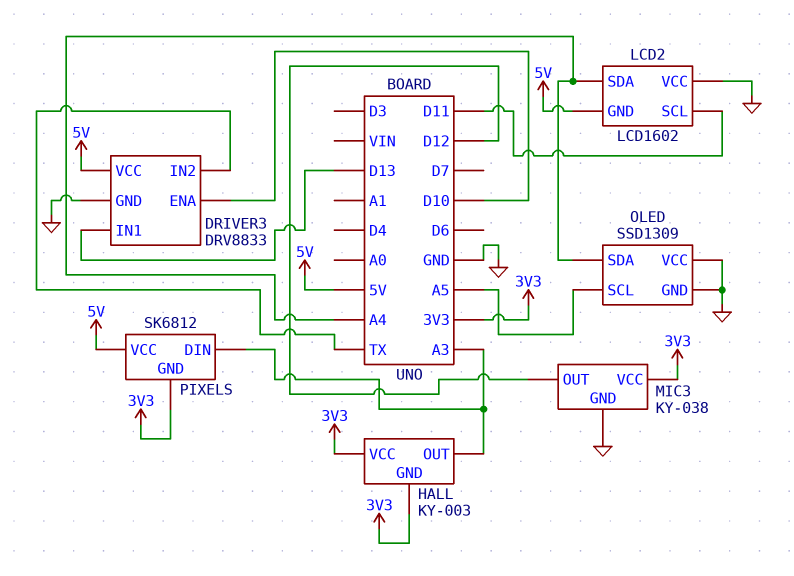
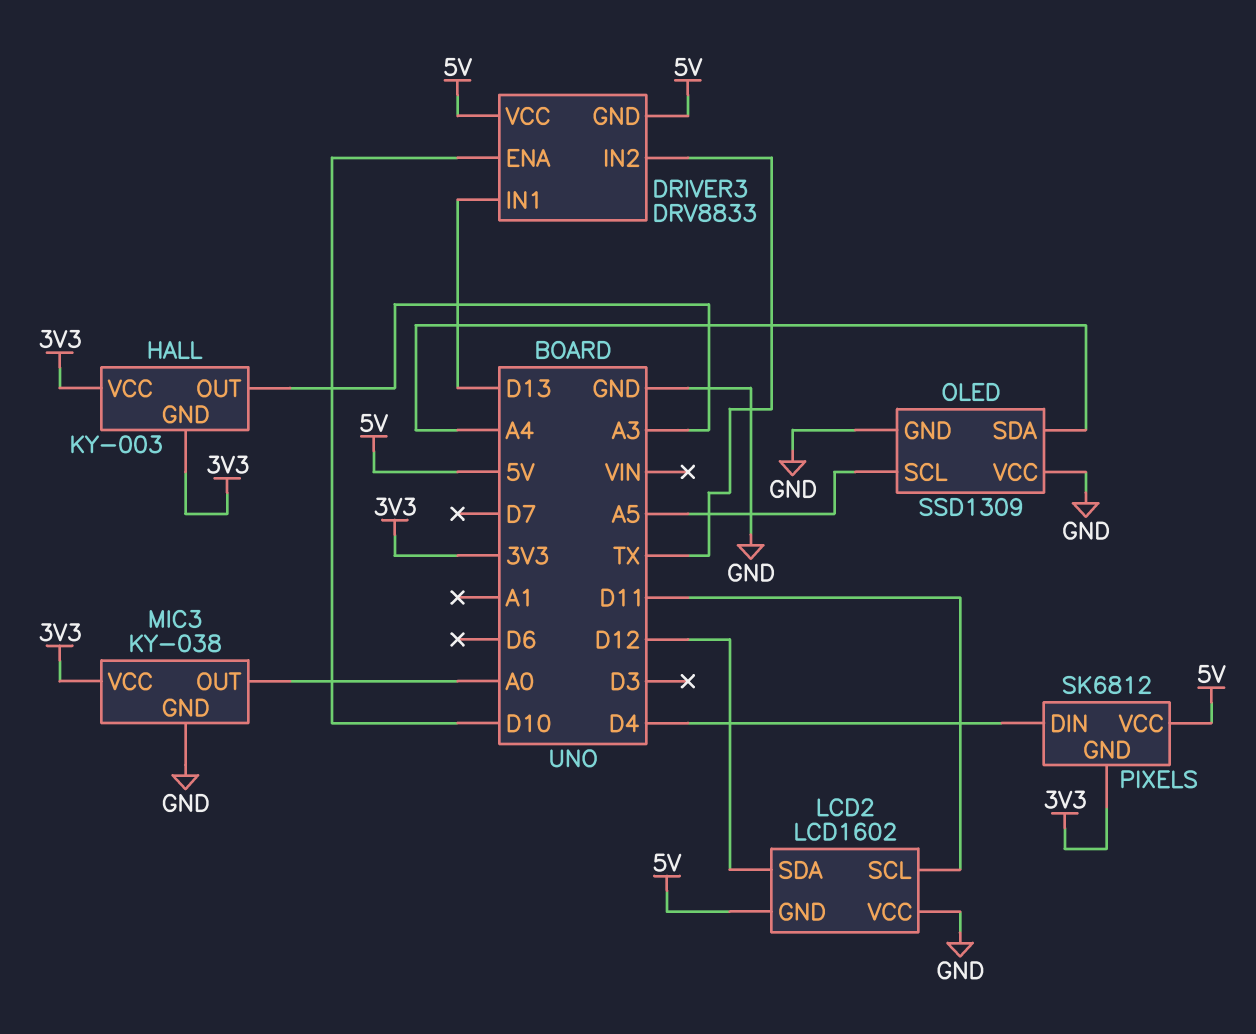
DRIVER3 pin GND: GND -> 5V
LCD2 pin SDA: A4 -> D12
MIC3 pin OUT: D12 -> A0
PIXELS pin DIN: A3 -> D4

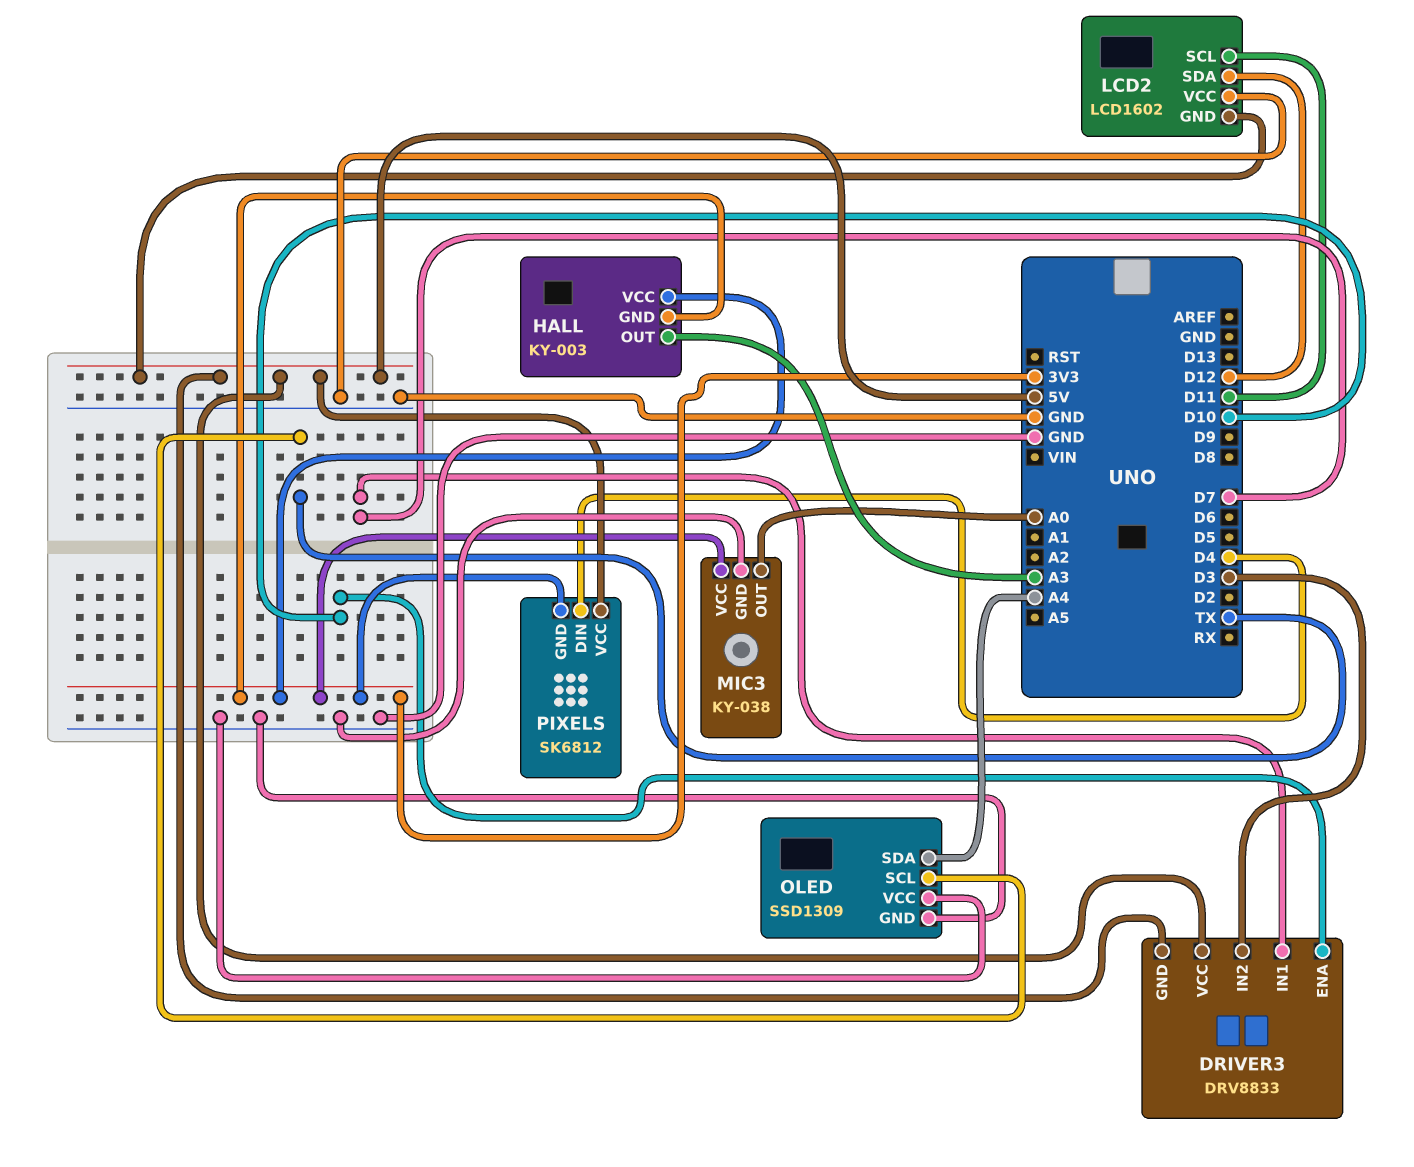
DRIVER3 pin IN1: D13 -> D7
DRIVER3 pin IN2: TX -> D3
OLED pin SCL: A5 -> TX

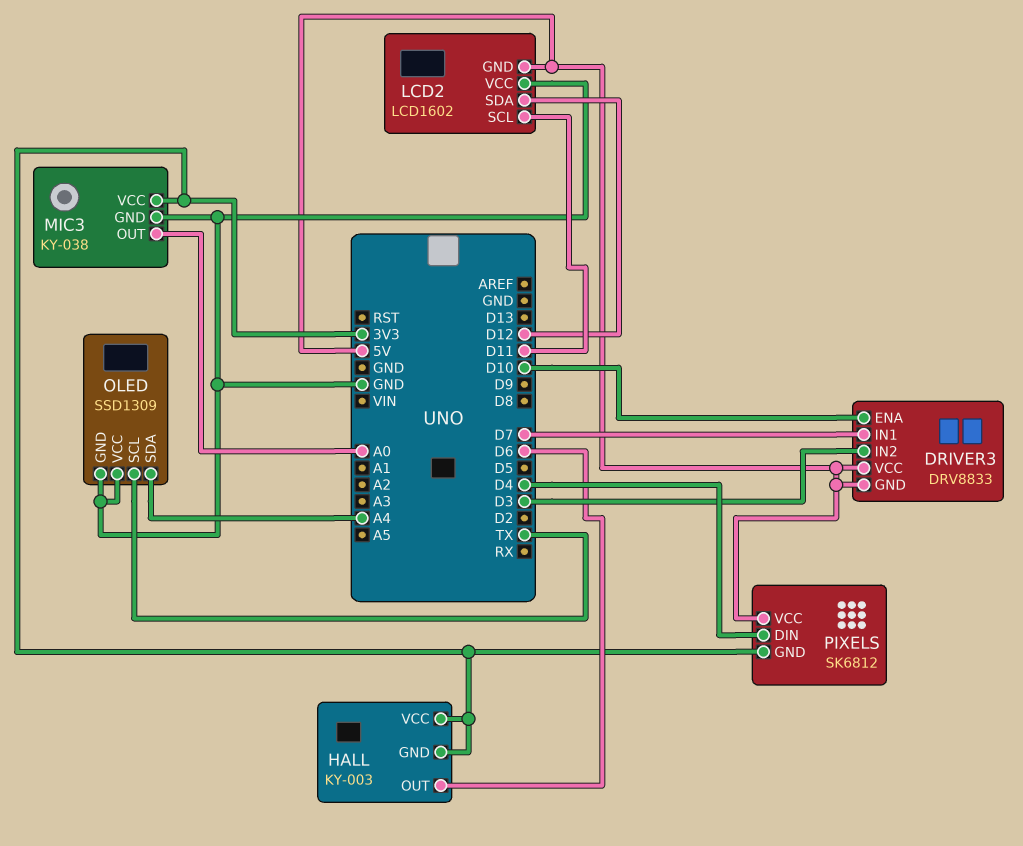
HALL pin OUT: A3 -> D6

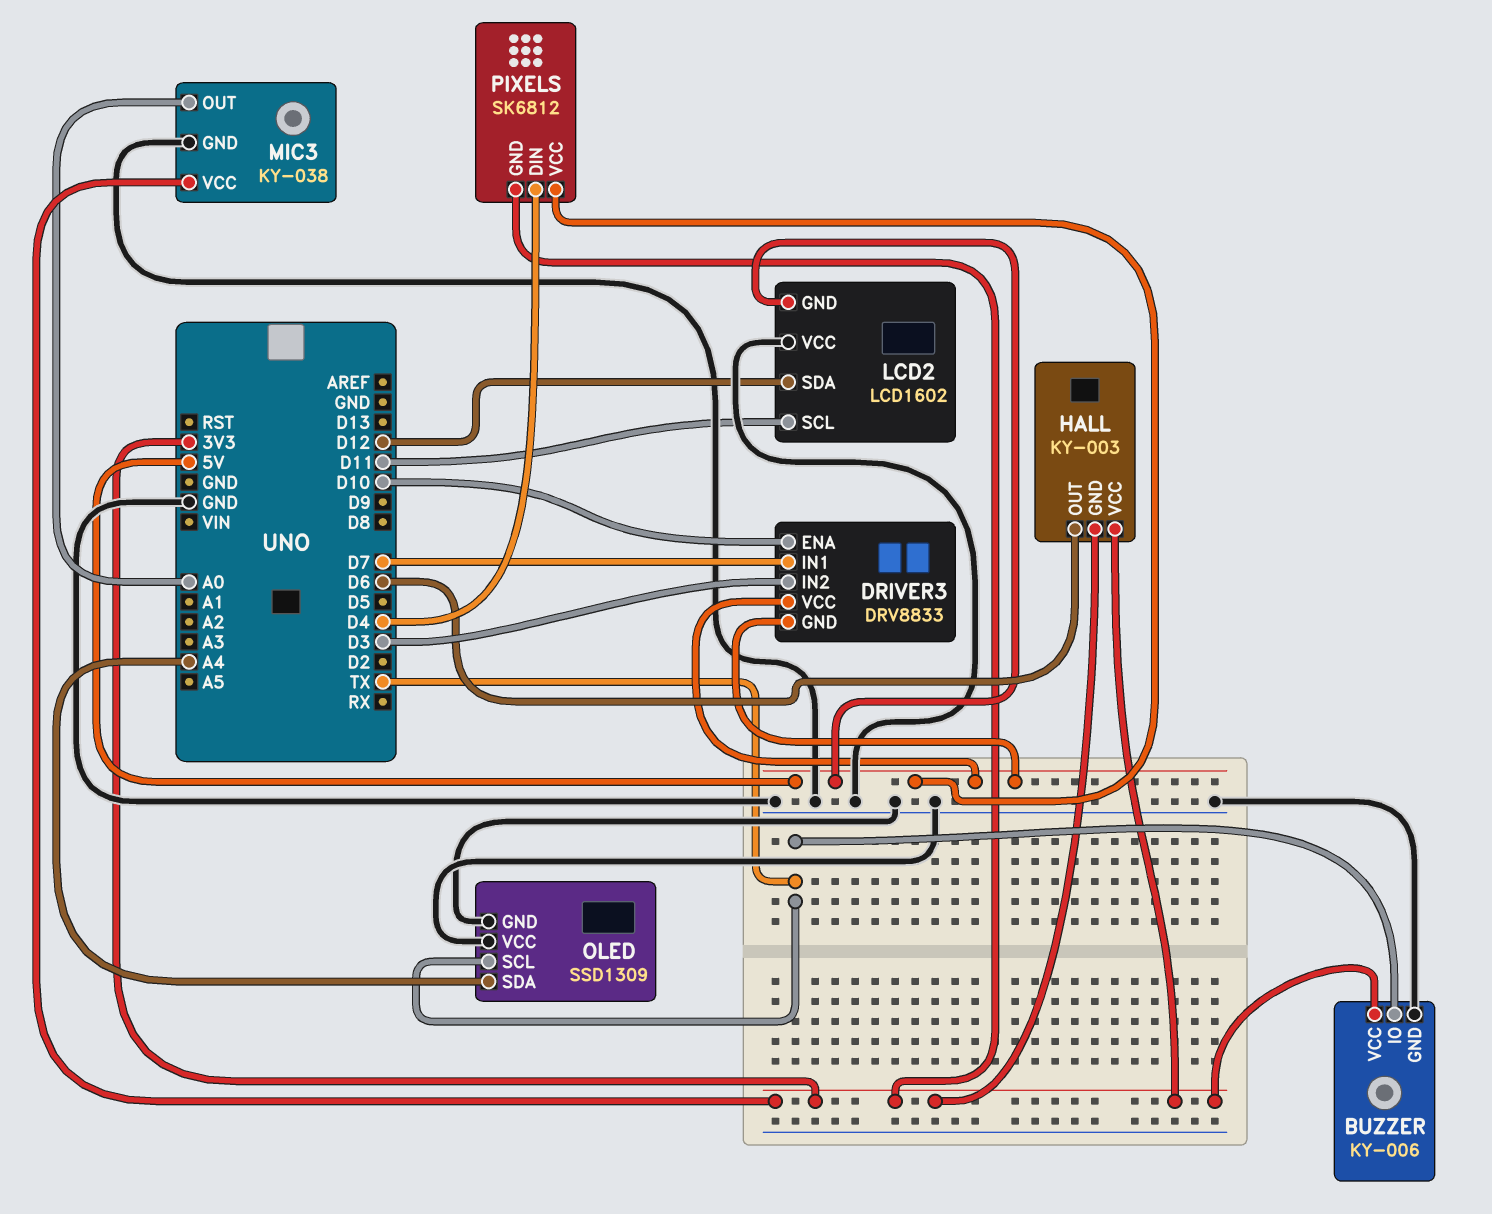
BUZZER: none -> KY-006
BUZZER pin GND: none -> GND
BUZZER pin IO: none -> TX
BUZZER pin VCC: none -> 3V3

